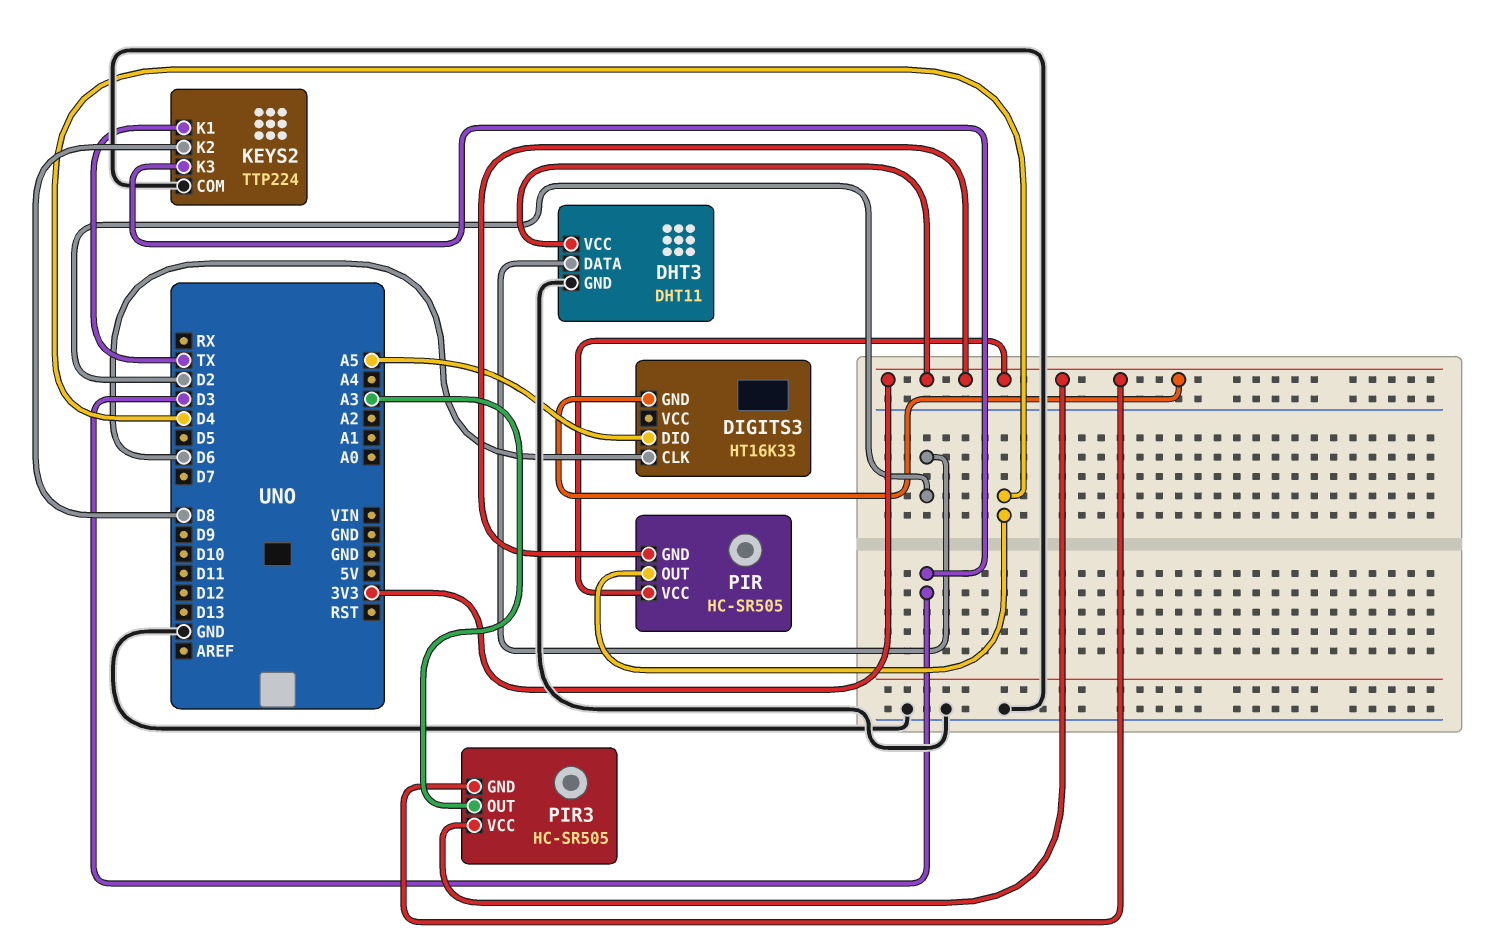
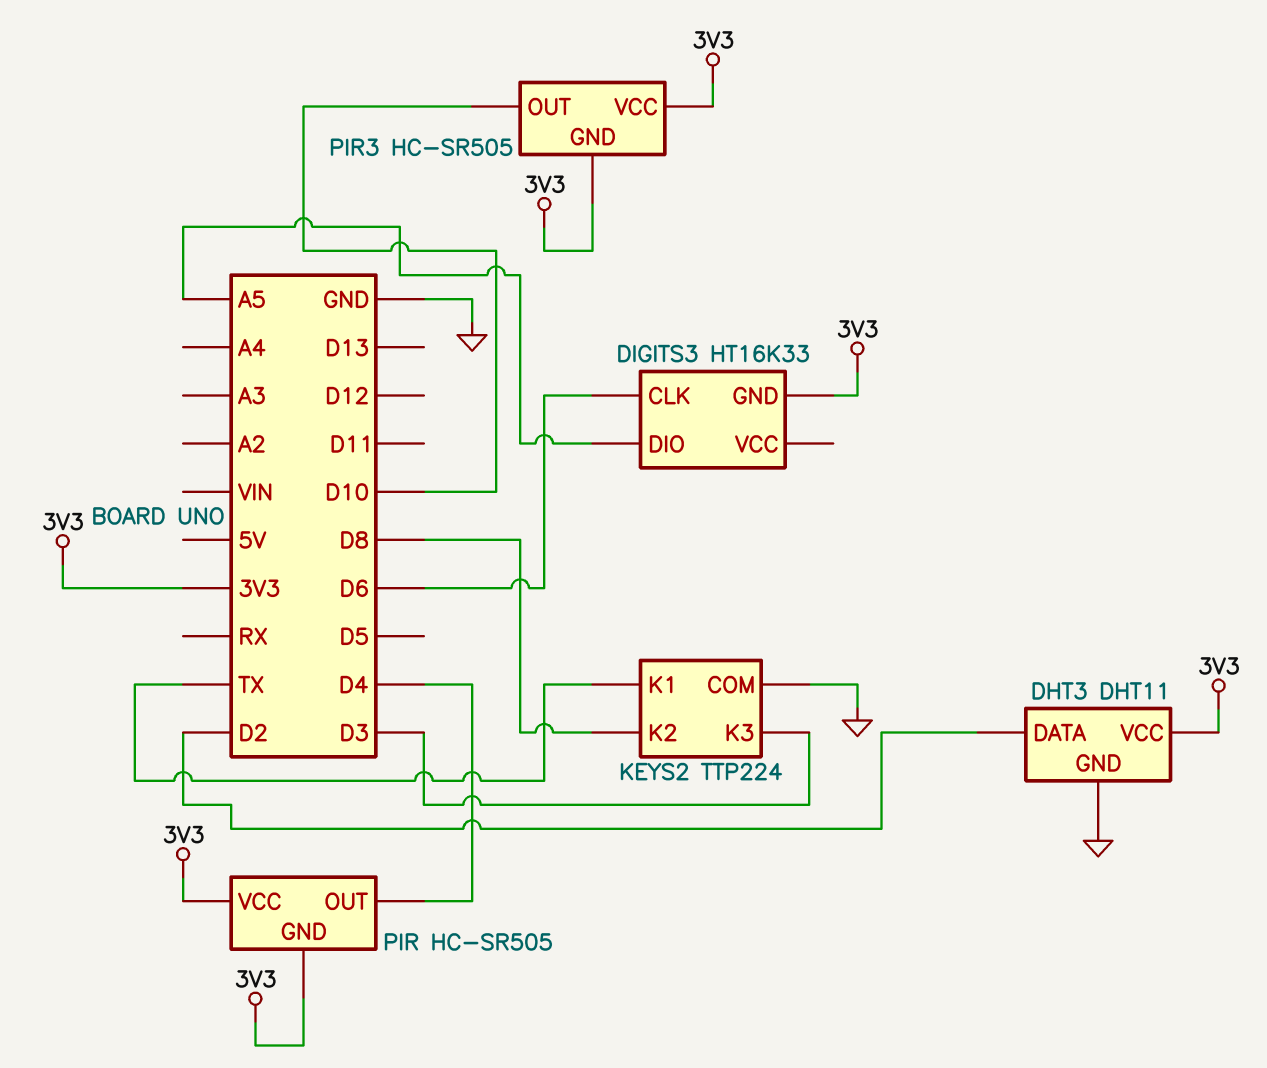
PIR3 pin OUT: A3 -> D10

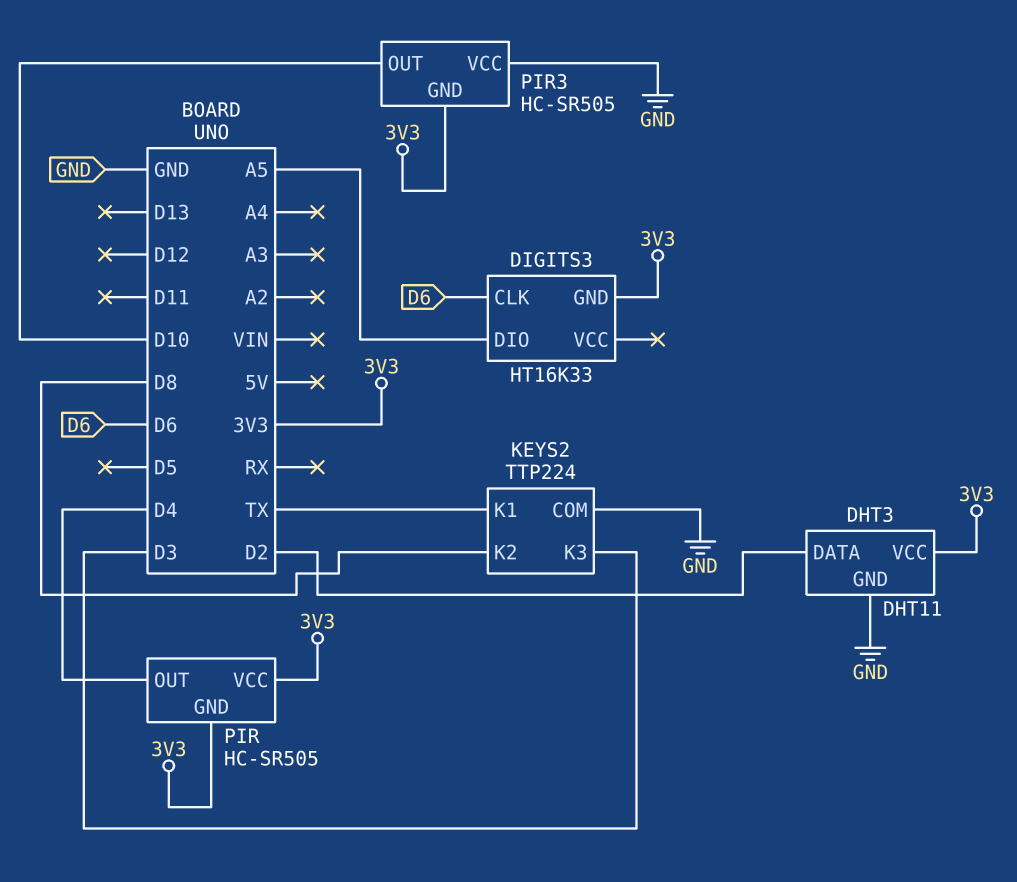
PIR3 pin VCC: 3V3 -> GND

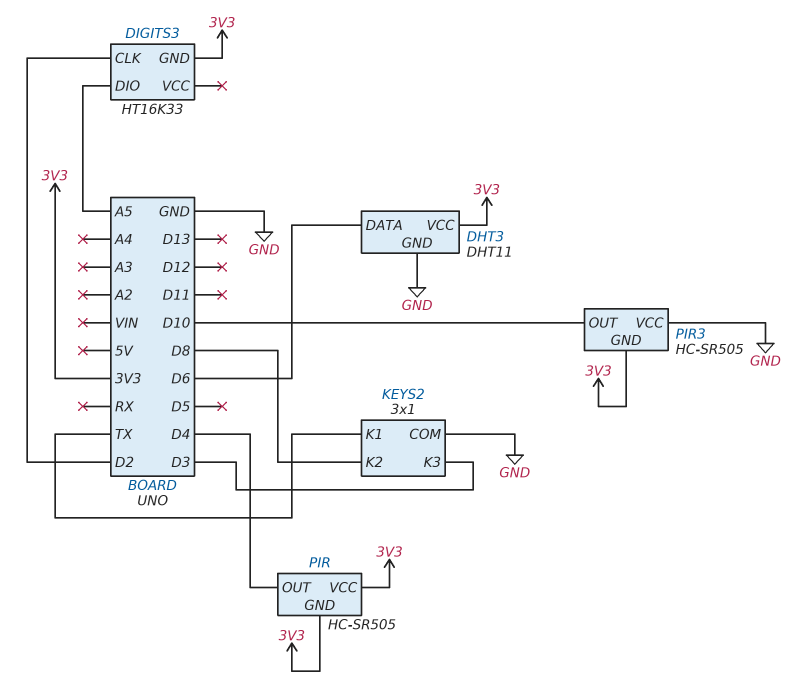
DHT3 pin DATA: D2 -> D6
DIGITS3 pin CLK: D6 -> D2
KEYS2: TTP224 -> 3x1

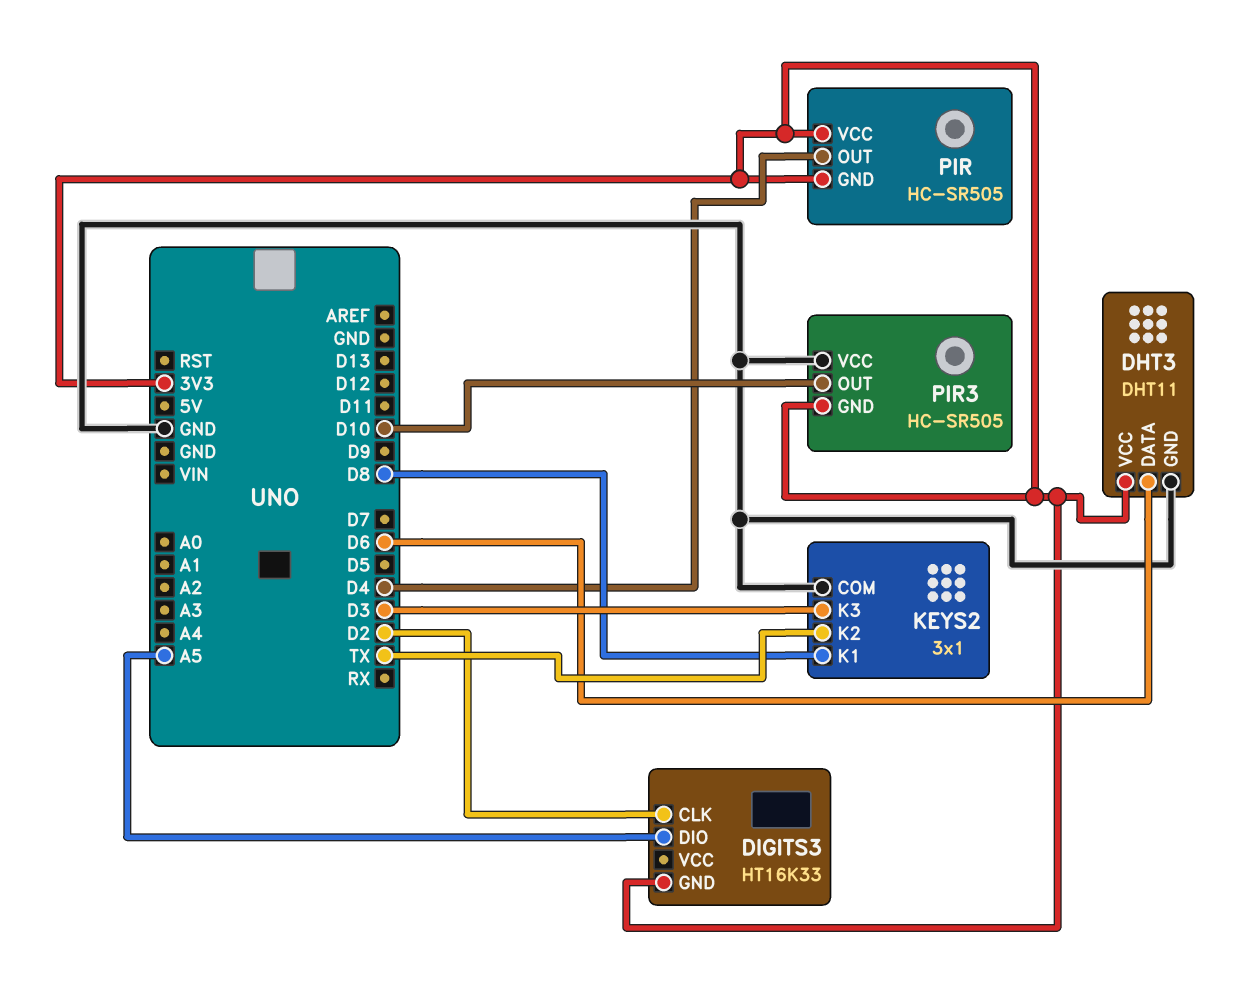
KEYS2 pin K1: TX -> D8
KEYS2 pin K2: D8 -> TX

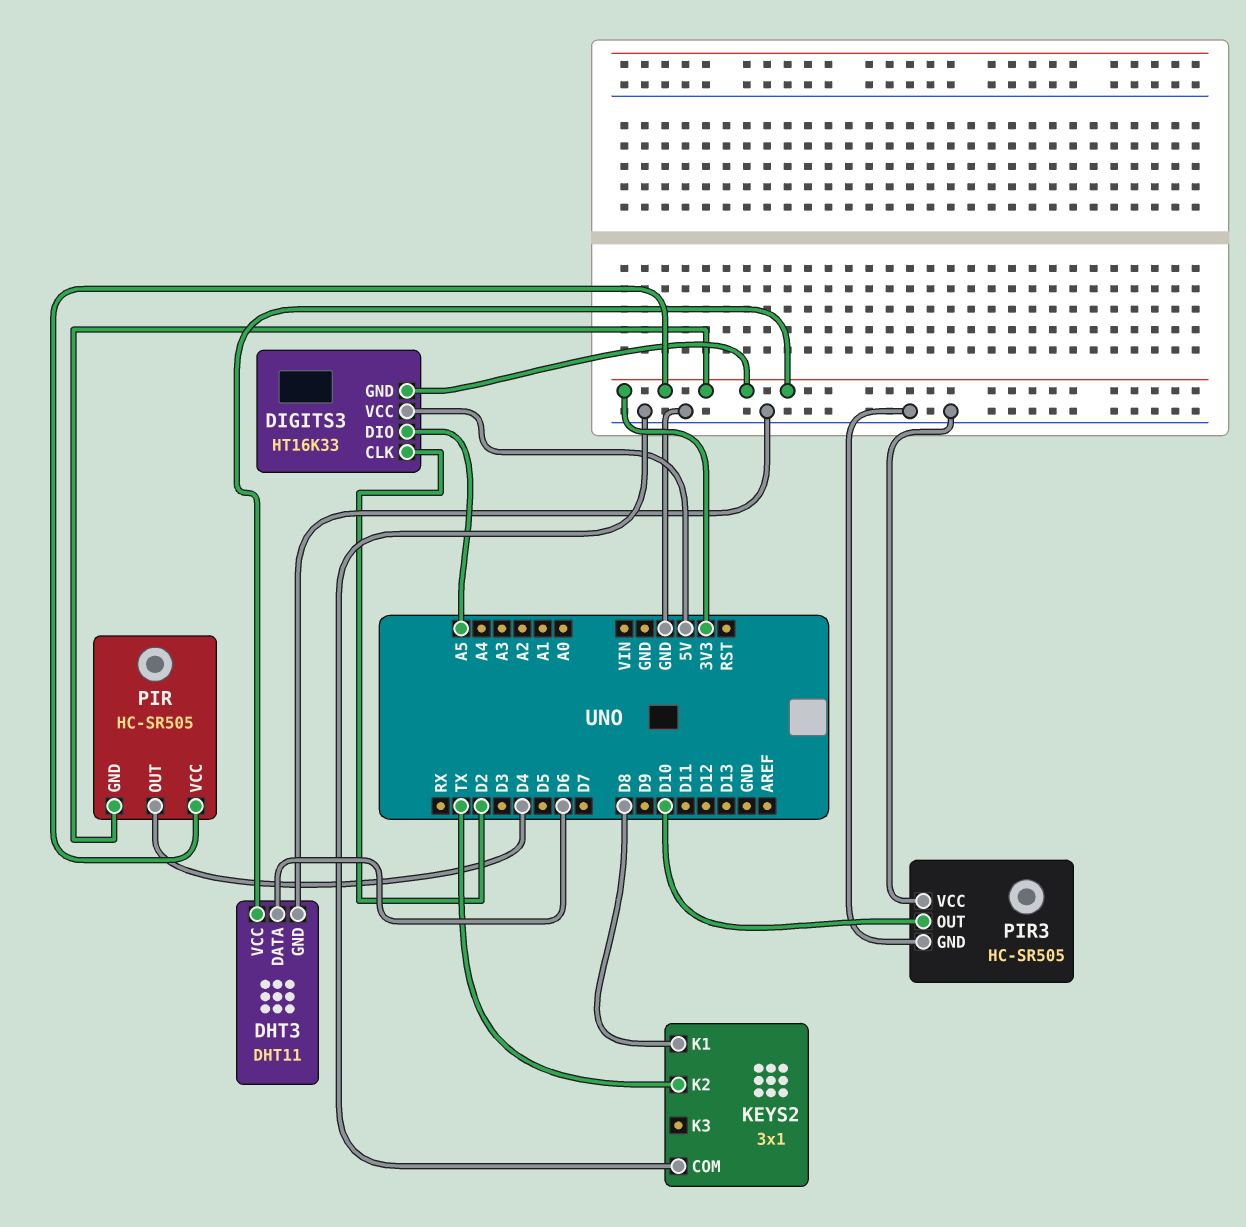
DIGITS3 pin VCC: none -> 5V
KEYS2 pin K3: D3 -> none
PIR3 pin GND: 3V3 -> GND

